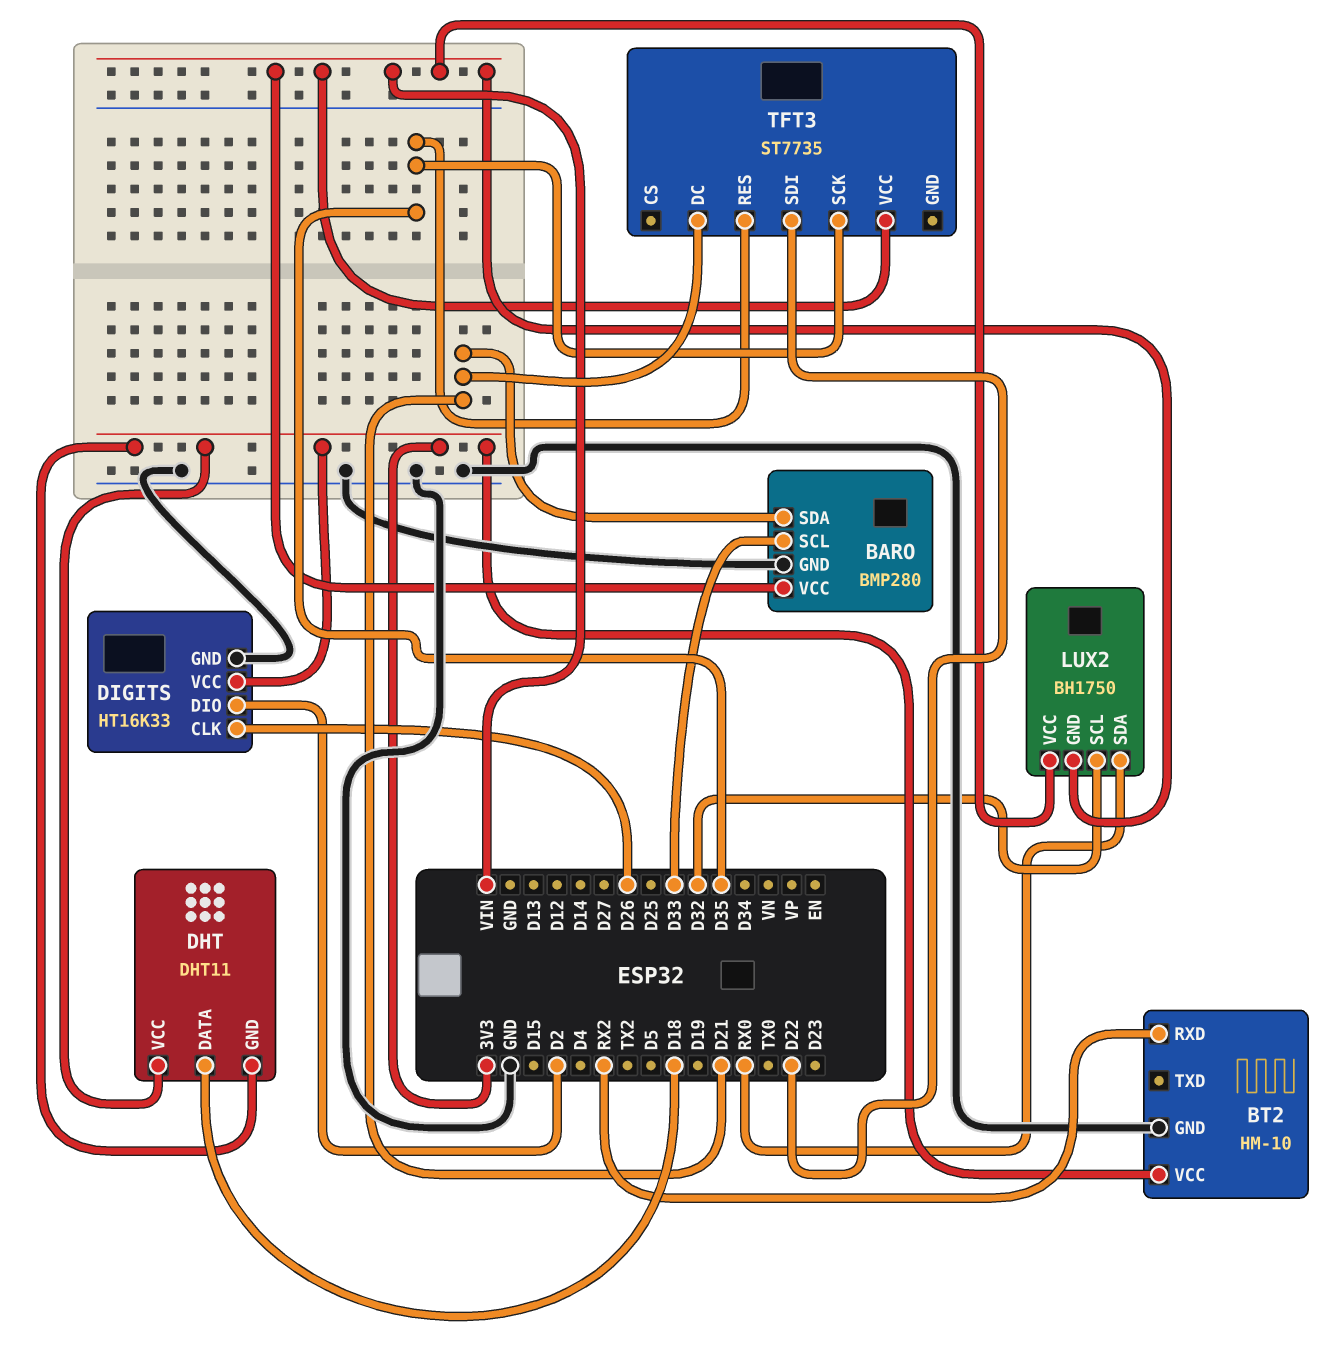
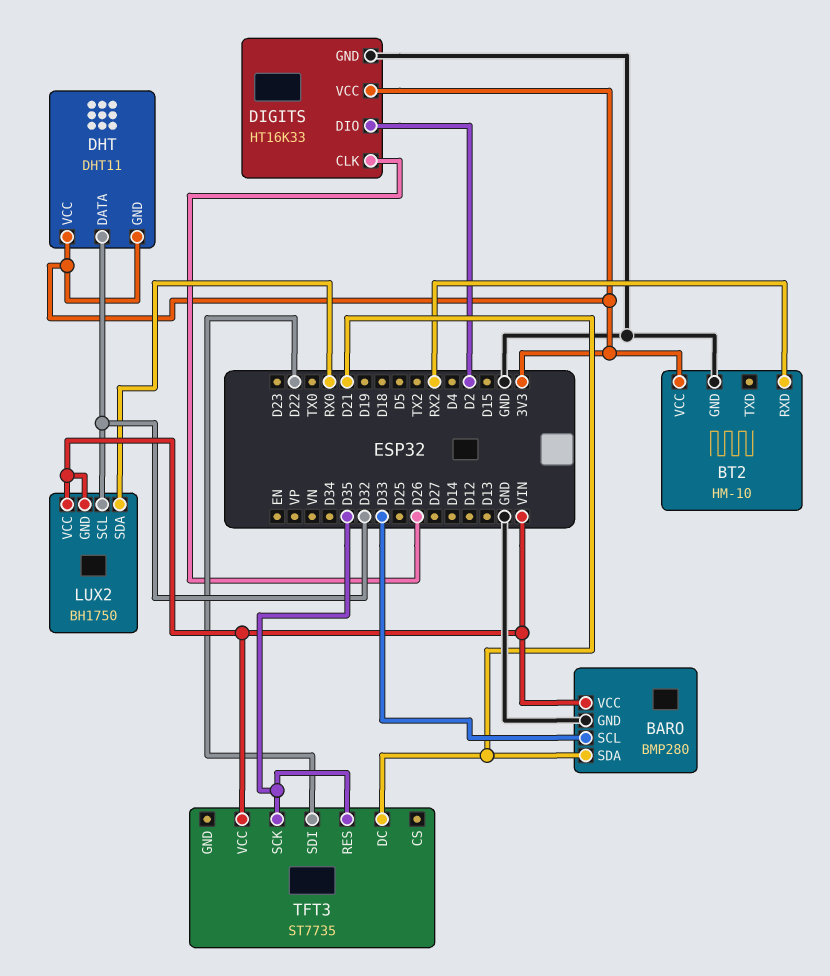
DHT pin DATA: D18 -> D32

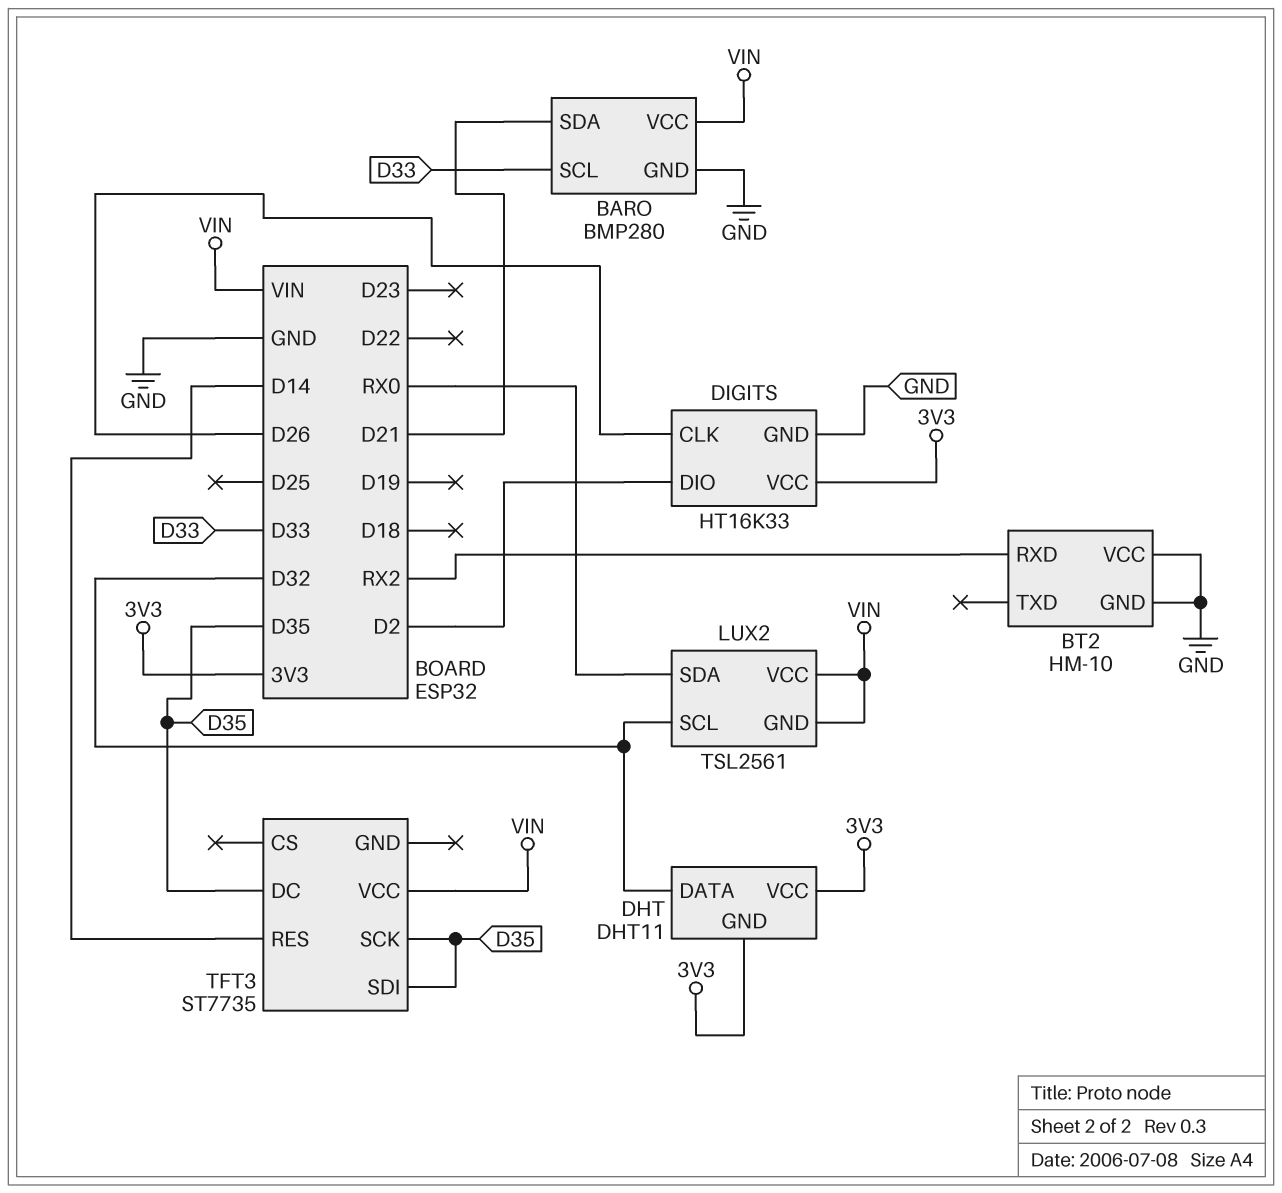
BT2 pin VCC: 3V3 -> GND
LUX2: BH1750 -> TSL2561
TFT3 pin DC: D21 -> D35
TFT3 pin RES: D35 -> D14
TFT3 pin SDI: D22 -> D35

